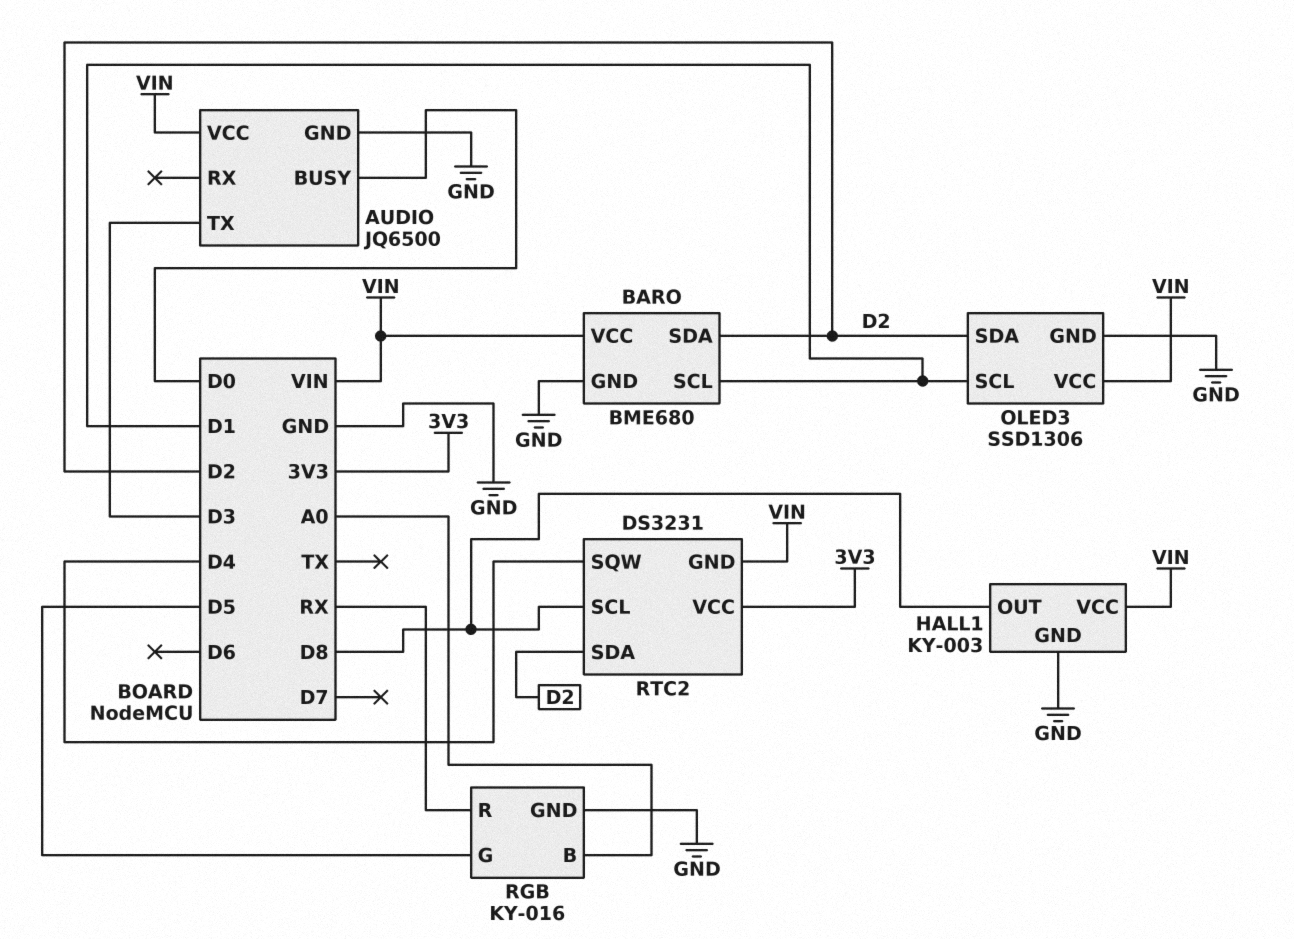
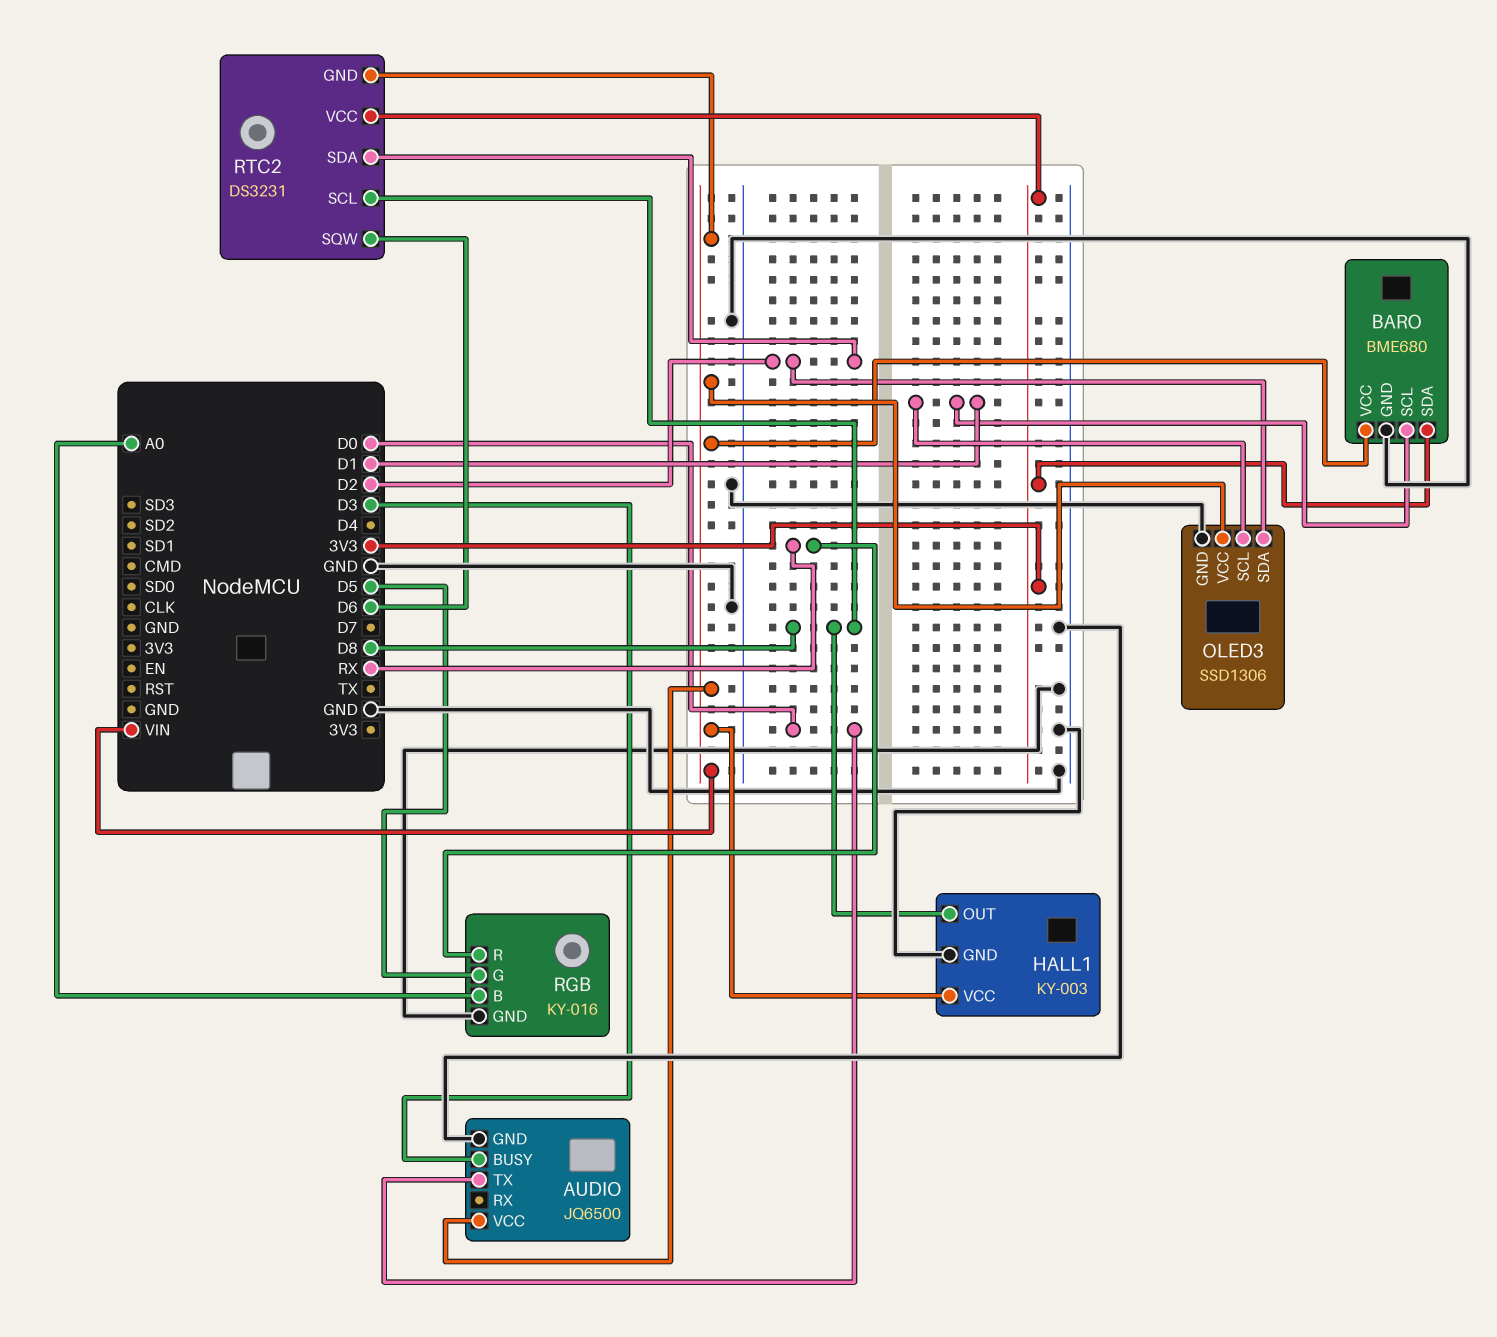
AUDIO pin BUSY: D0 -> D3
AUDIO pin TX: D3 -> D0
BARO pin SDA: D2 -> 3V3
RTC2 pin SQW: D4 -> D6

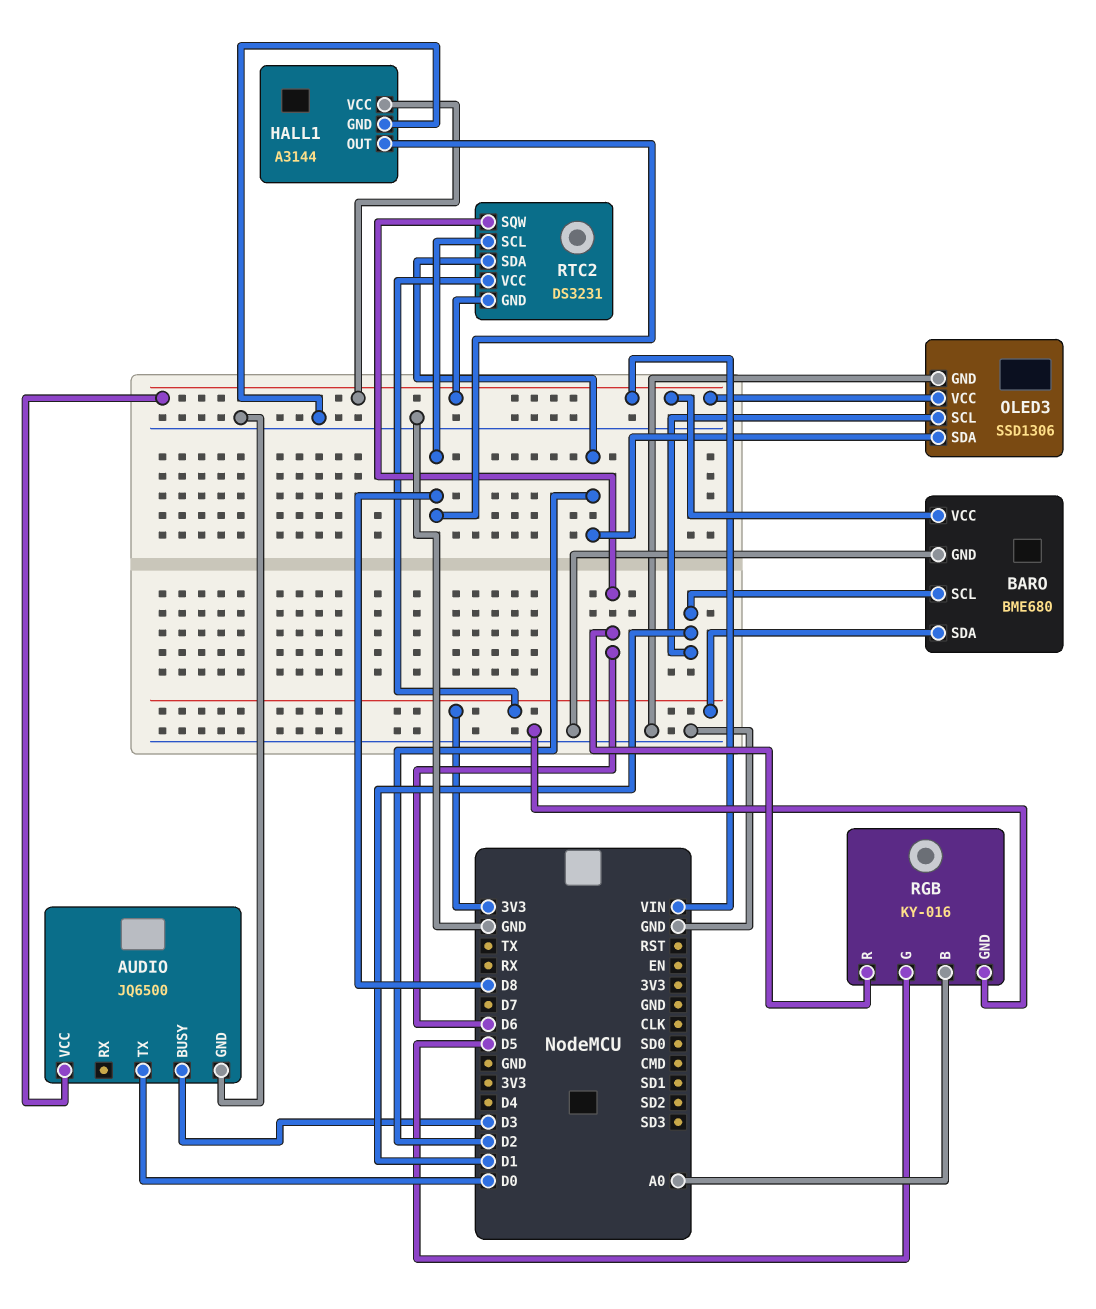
HALL1: KY-003 -> A3144
RGB pin R: RX -> D6

